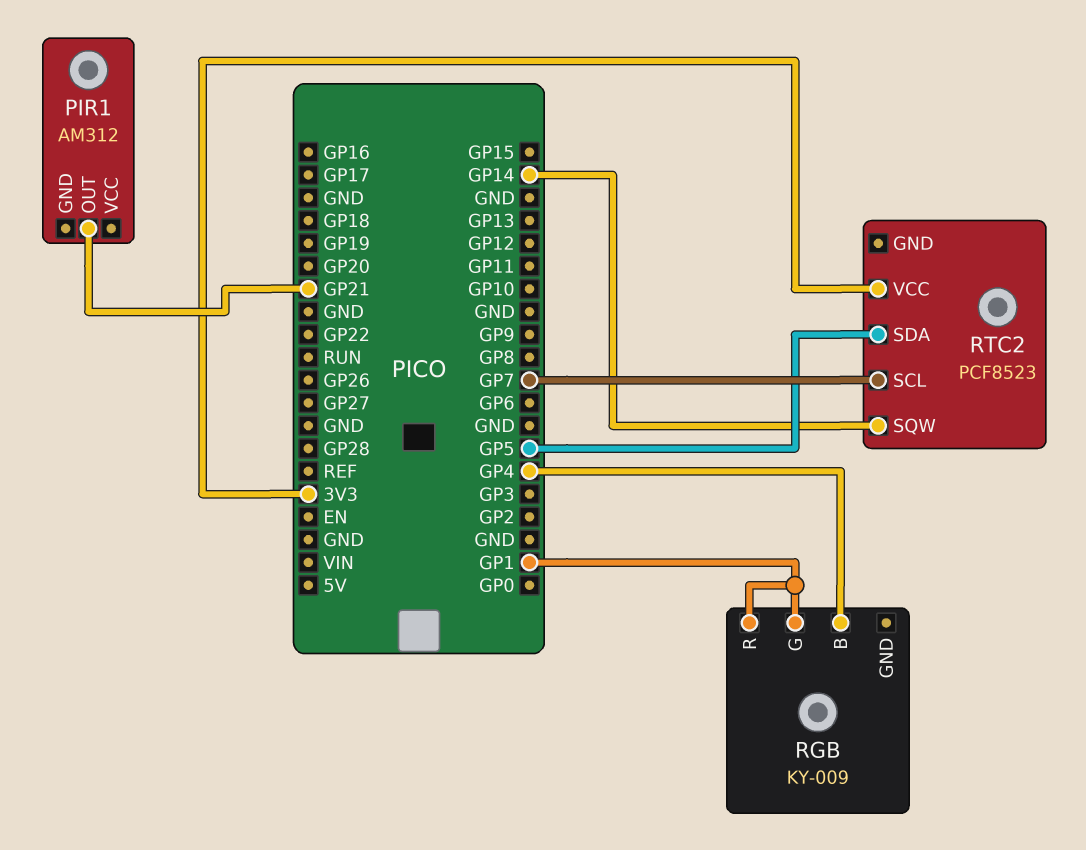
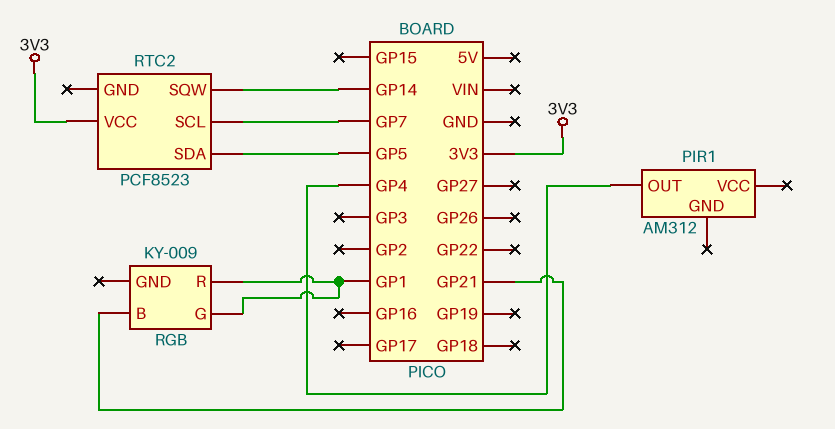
PIR1 pin OUT: GP21 -> GP4
RGB pin B: GP4 -> GP21

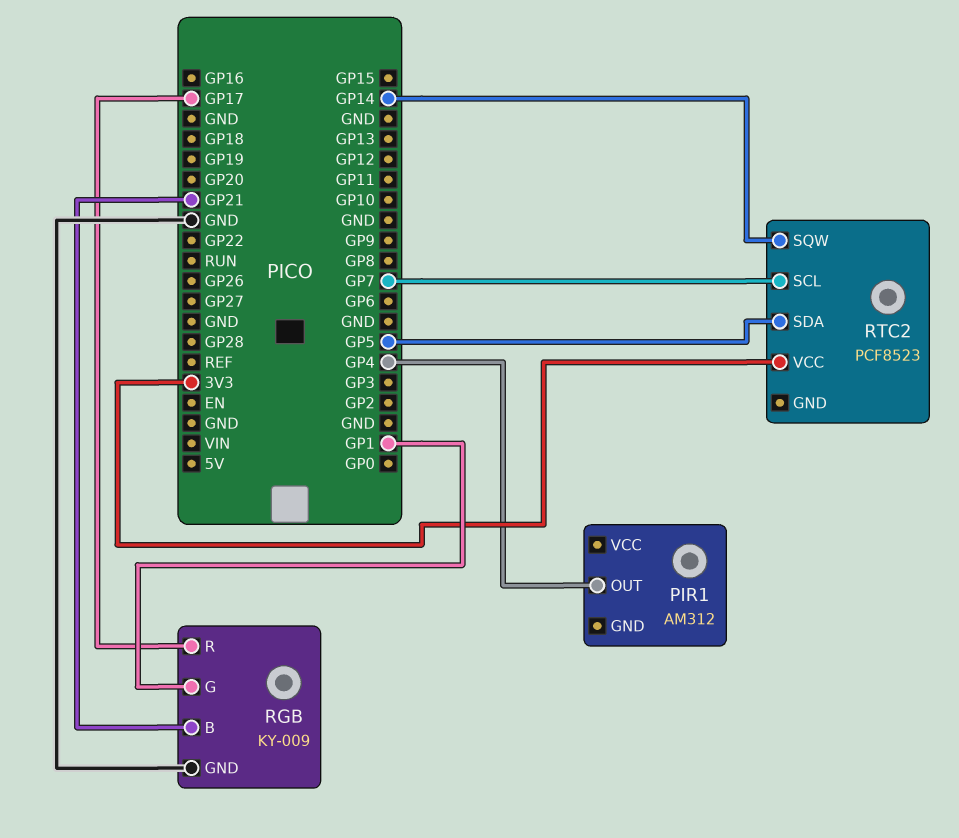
RGB pin GND: none -> GND
RGB pin R: GP1 -> GP17

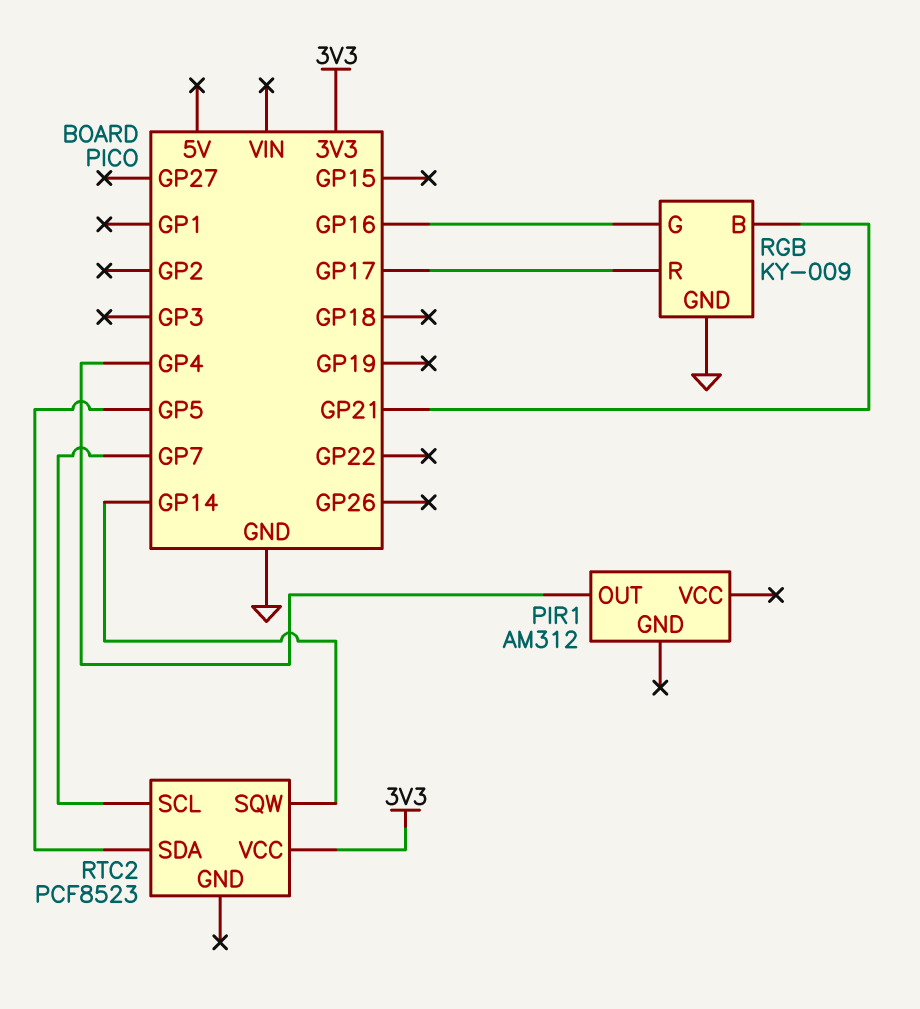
RGB pin G: GP1 -> GP16

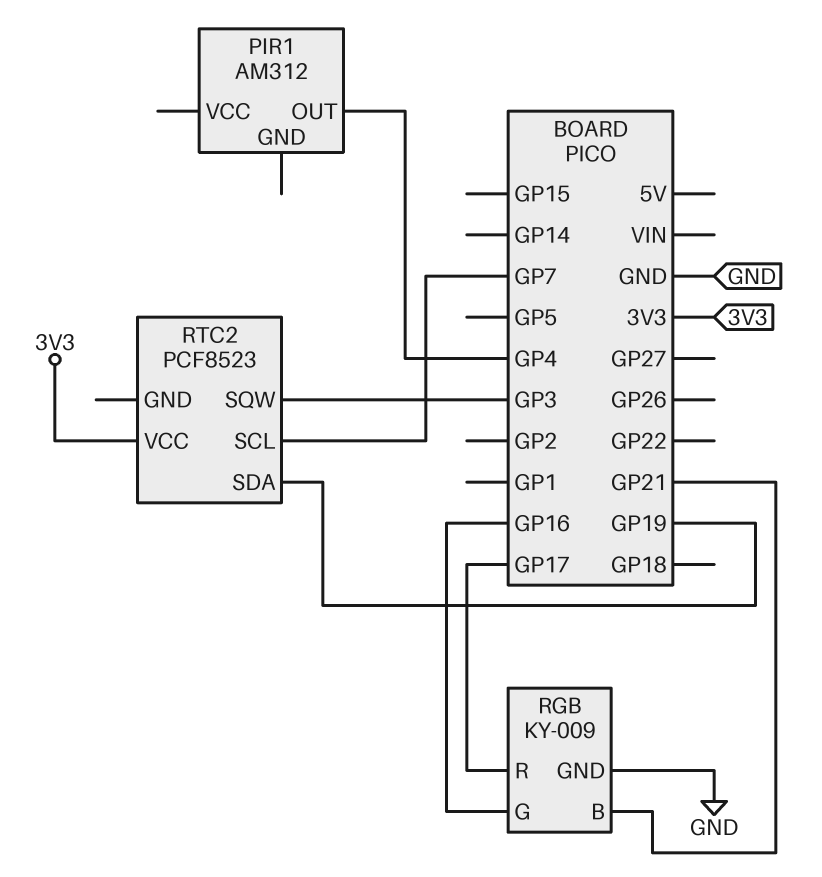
RTC2 pin SDA: GP5 -> GP19
RTC2 pin SQW: GP14 -> GP3

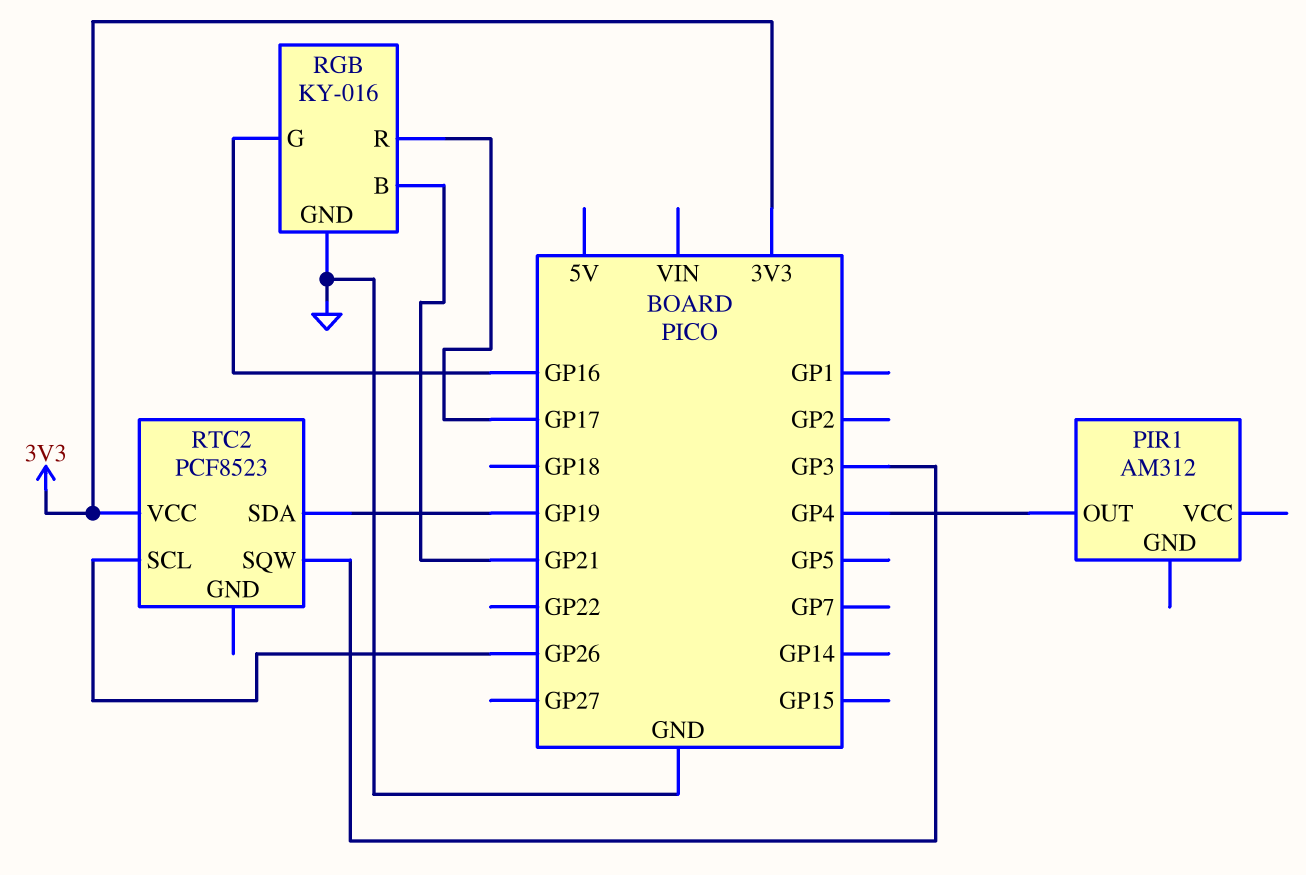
RGB: KY-009 -> KY-016
RTC2 pin SCL: GP7 -> GP26

